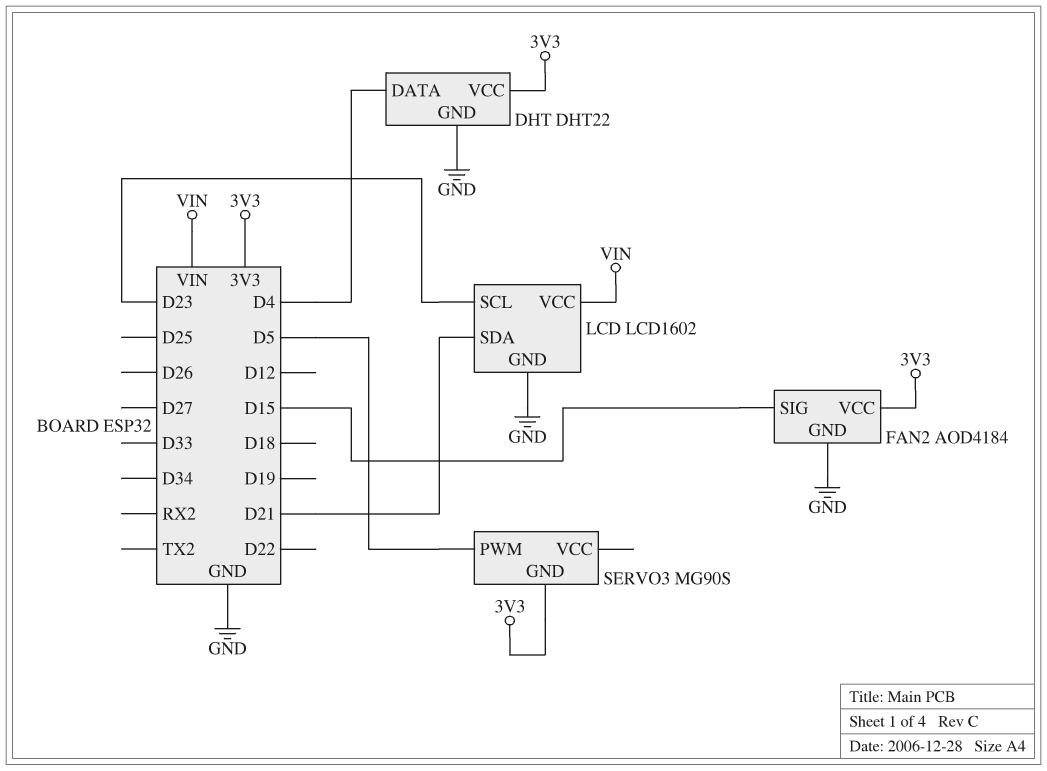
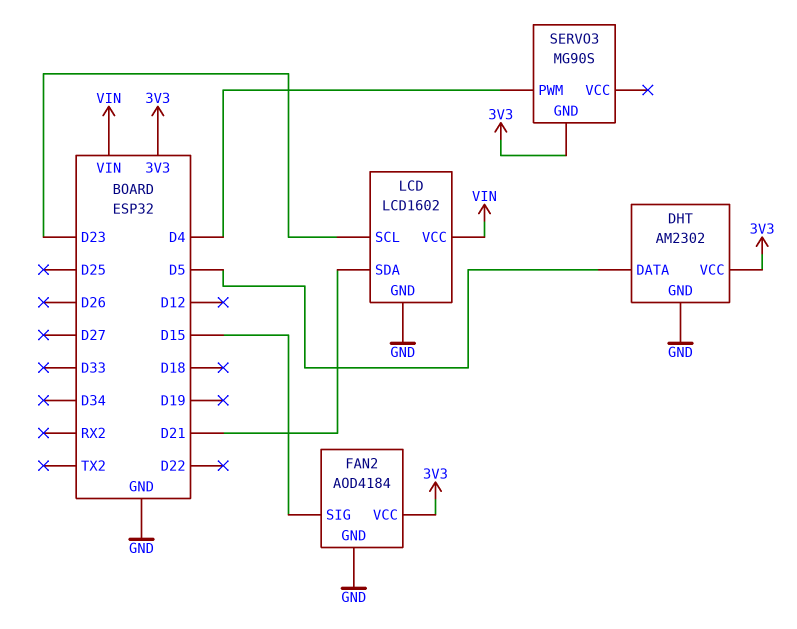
DHT: DHT22 -> AM2302
DHT pin DATA: D4 -> D5
SERVO3 pin PWM: D5 -> D4

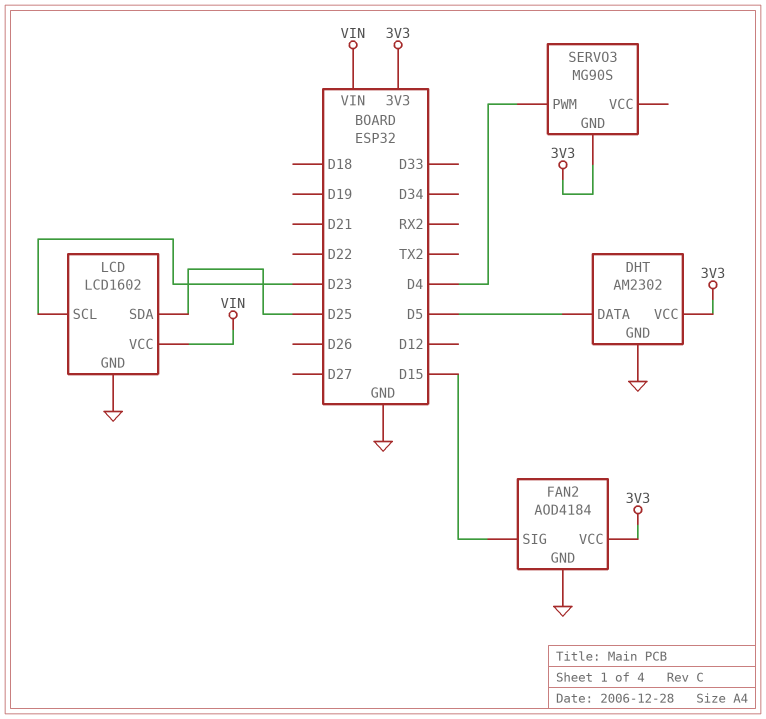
LCD pin SDA: D21 -> D25

